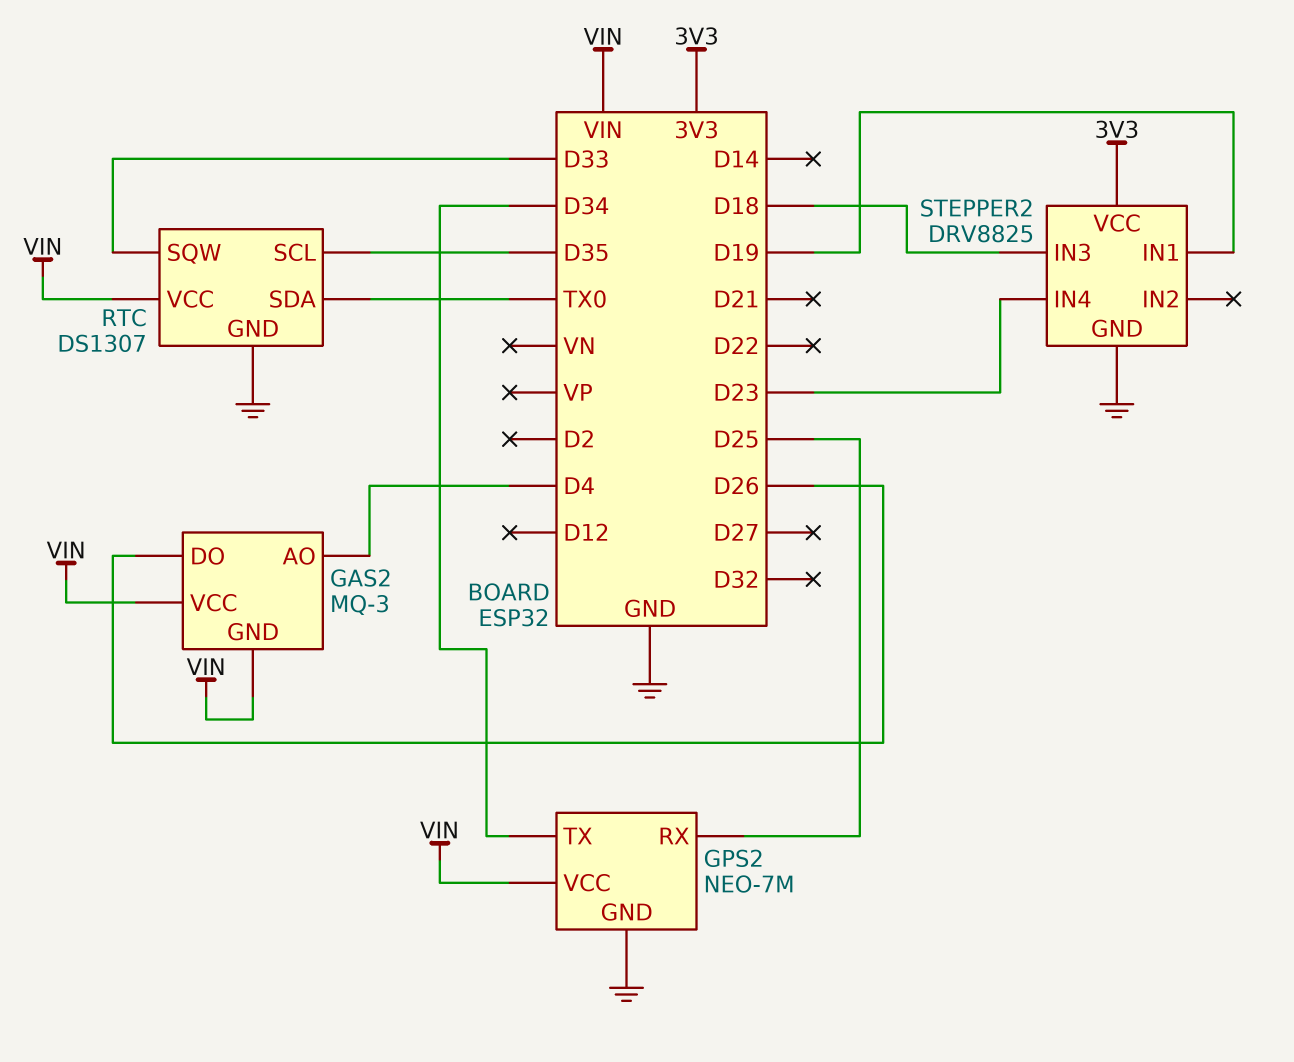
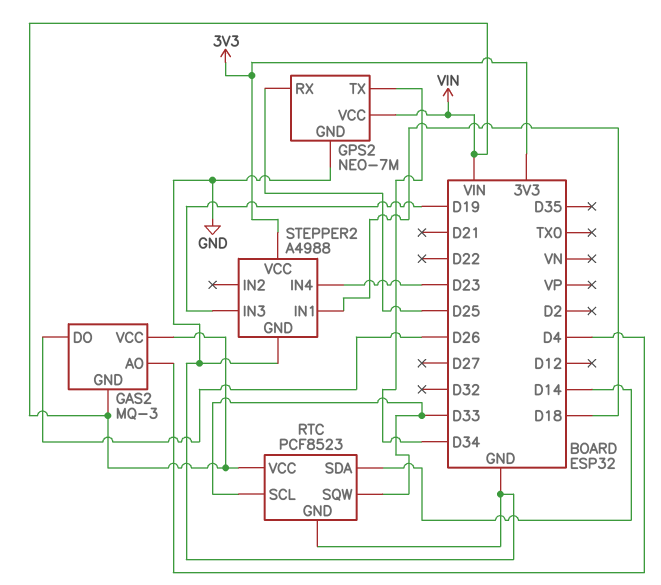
RTC: DS1307 -> PCF8523
RTC pin SCL: D35 -> D33
RTC pin SDA: TX0 -> D14
STEPPER2: DRV8825 -> A4988
STEPPER2 pin IN1: D19 -> D18
STEPPER2 pin IN3: D18 -> D19

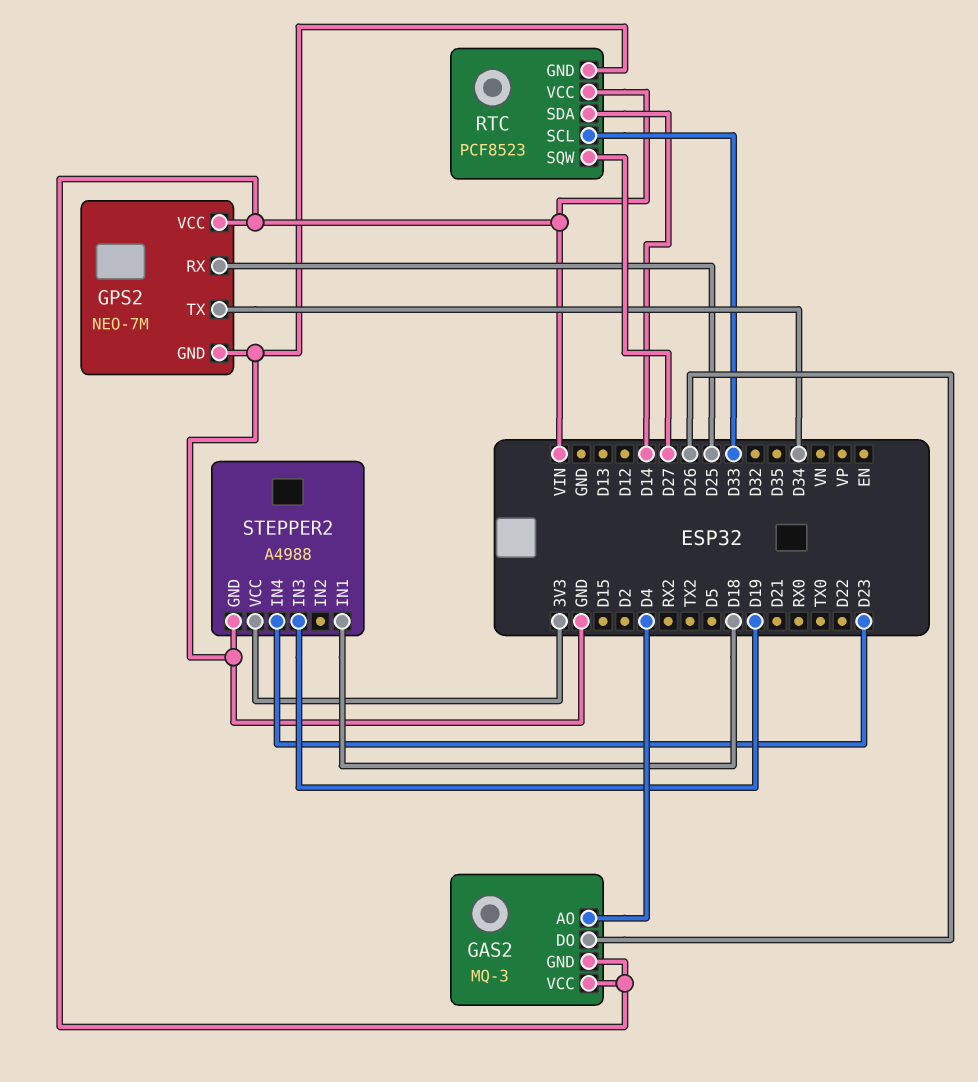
RTC pin SQW: D33 -> D27

